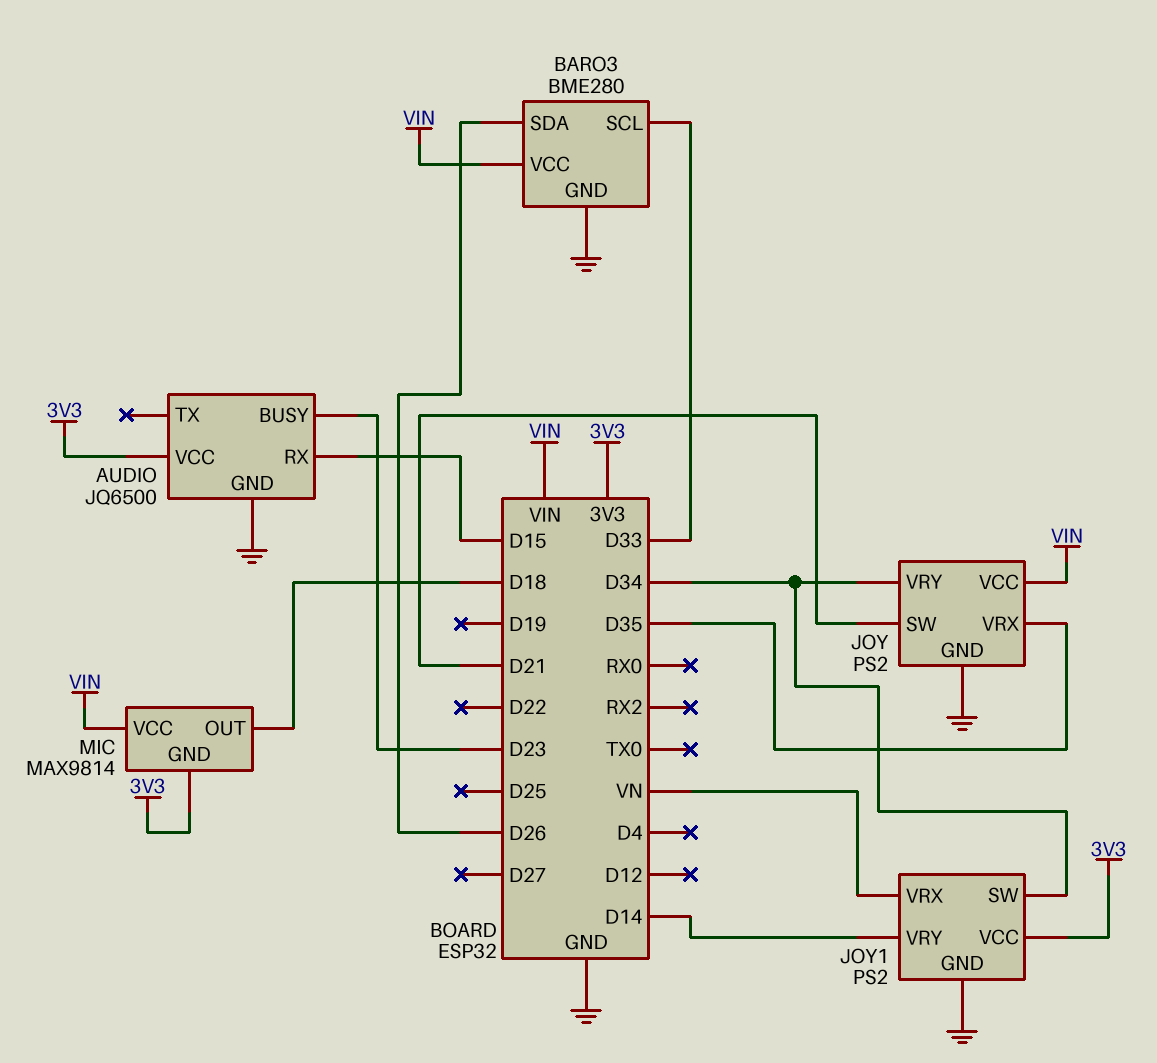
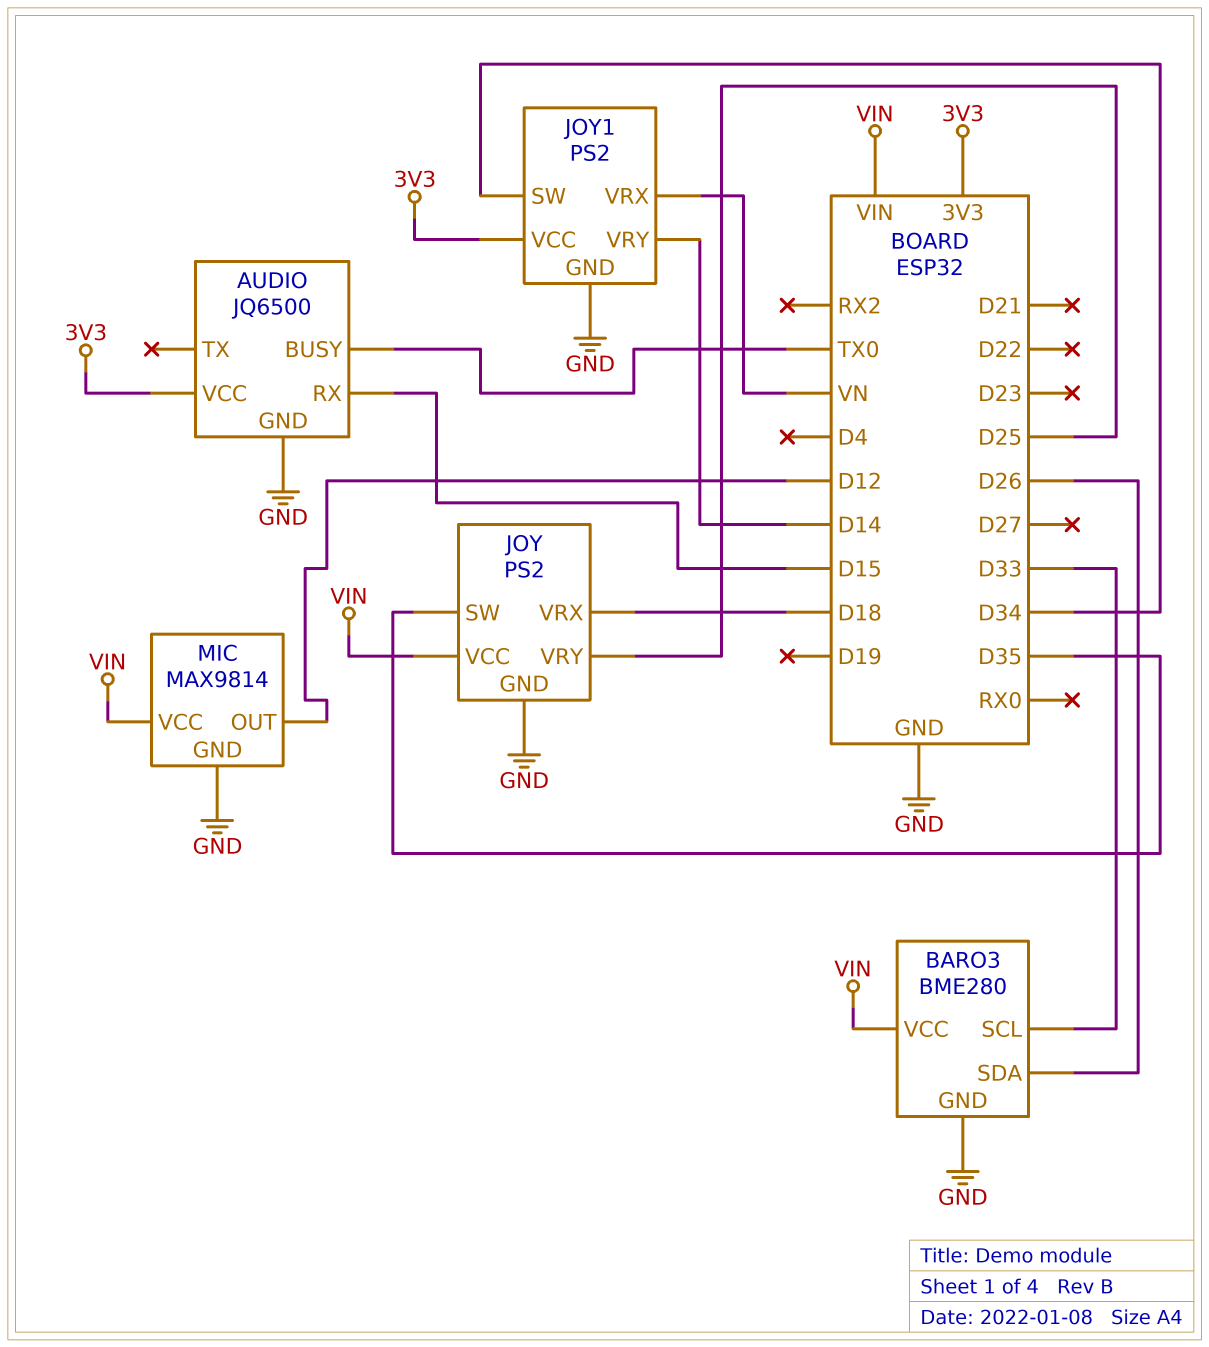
AUDIO pin BUSY: D23 -> TX0
JOY pin SW: D21 -> D35
JOY pin VRX: D35 -> D18
JOY pin VRY: D34 -> D25
MIC pin GND: 3V3 -> GND
MIC pin OUT: D18 -> D12

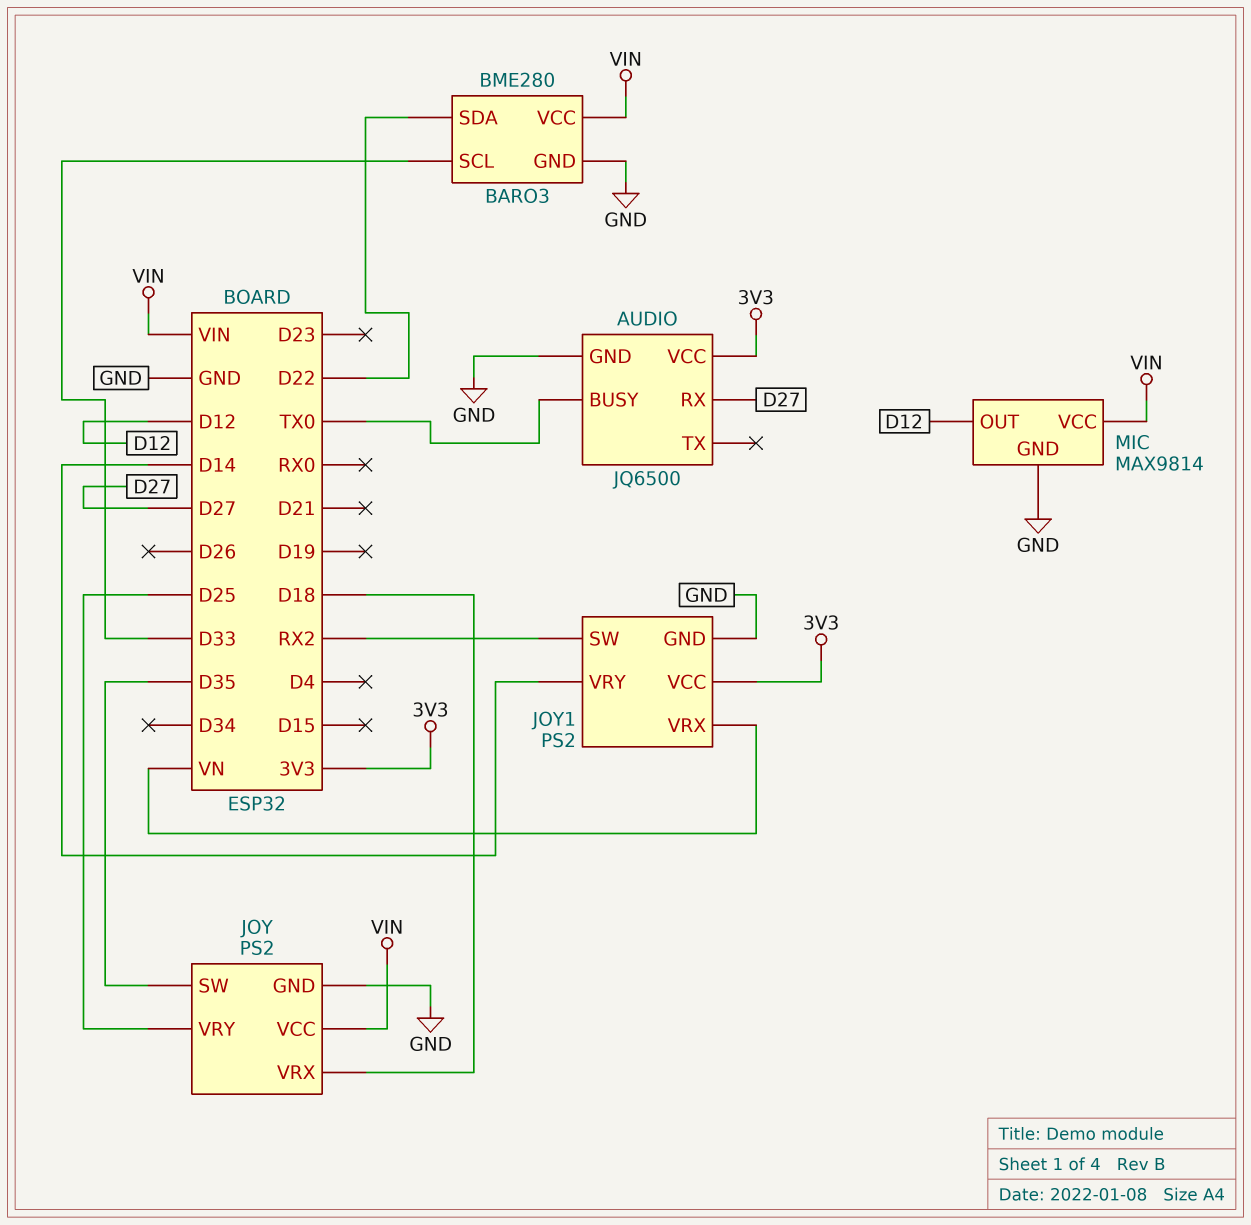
AUDIO pin RX: D15 -> D27
BARO3 pin SDA: D26 -> D22
JOY1 pin SW: D34 -> RX2

